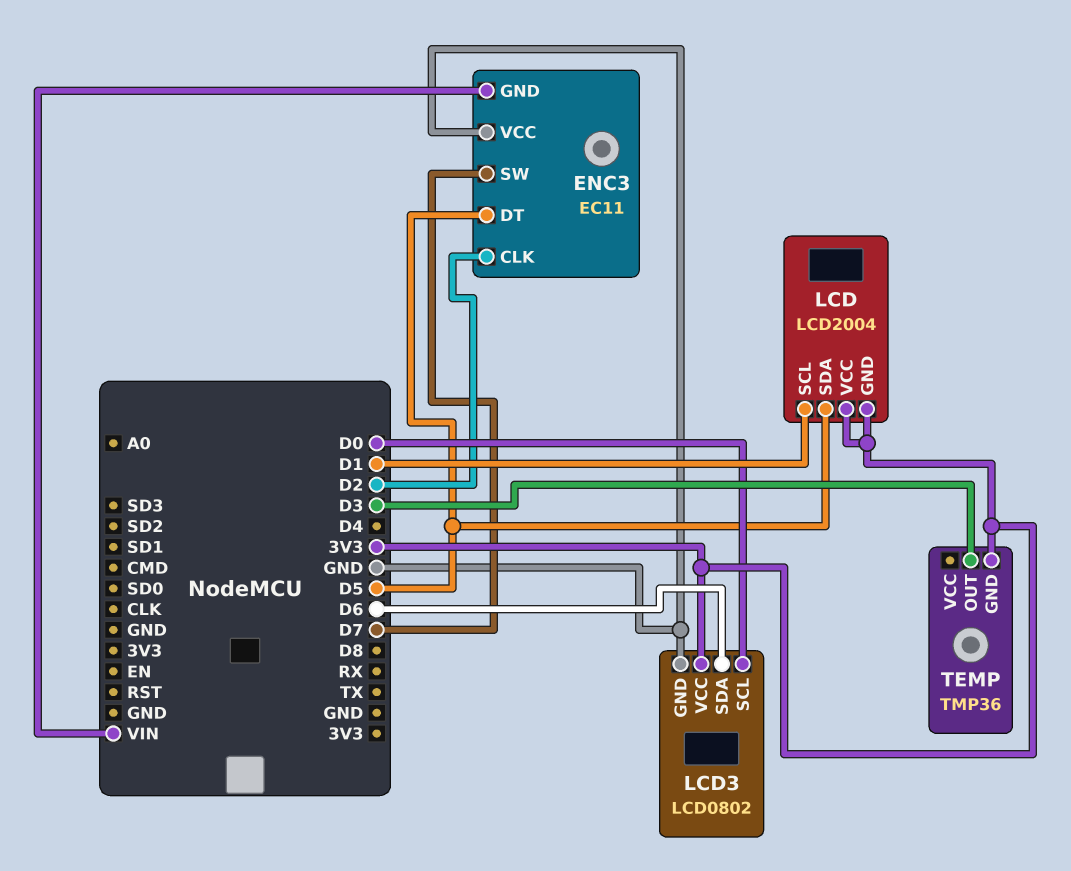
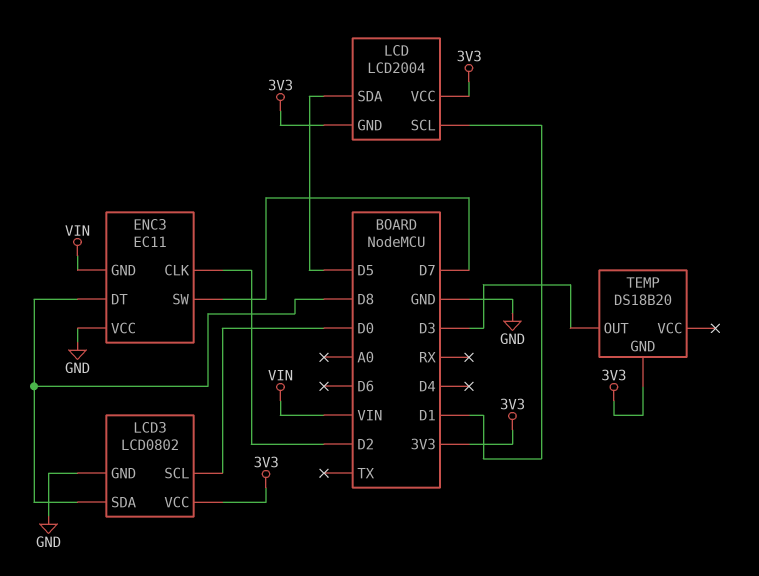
ENC3 pin DT: D5 -> D8
LCD3 pin SDA: D6 -> D8
TEMP: TMP36 -> DS18B20

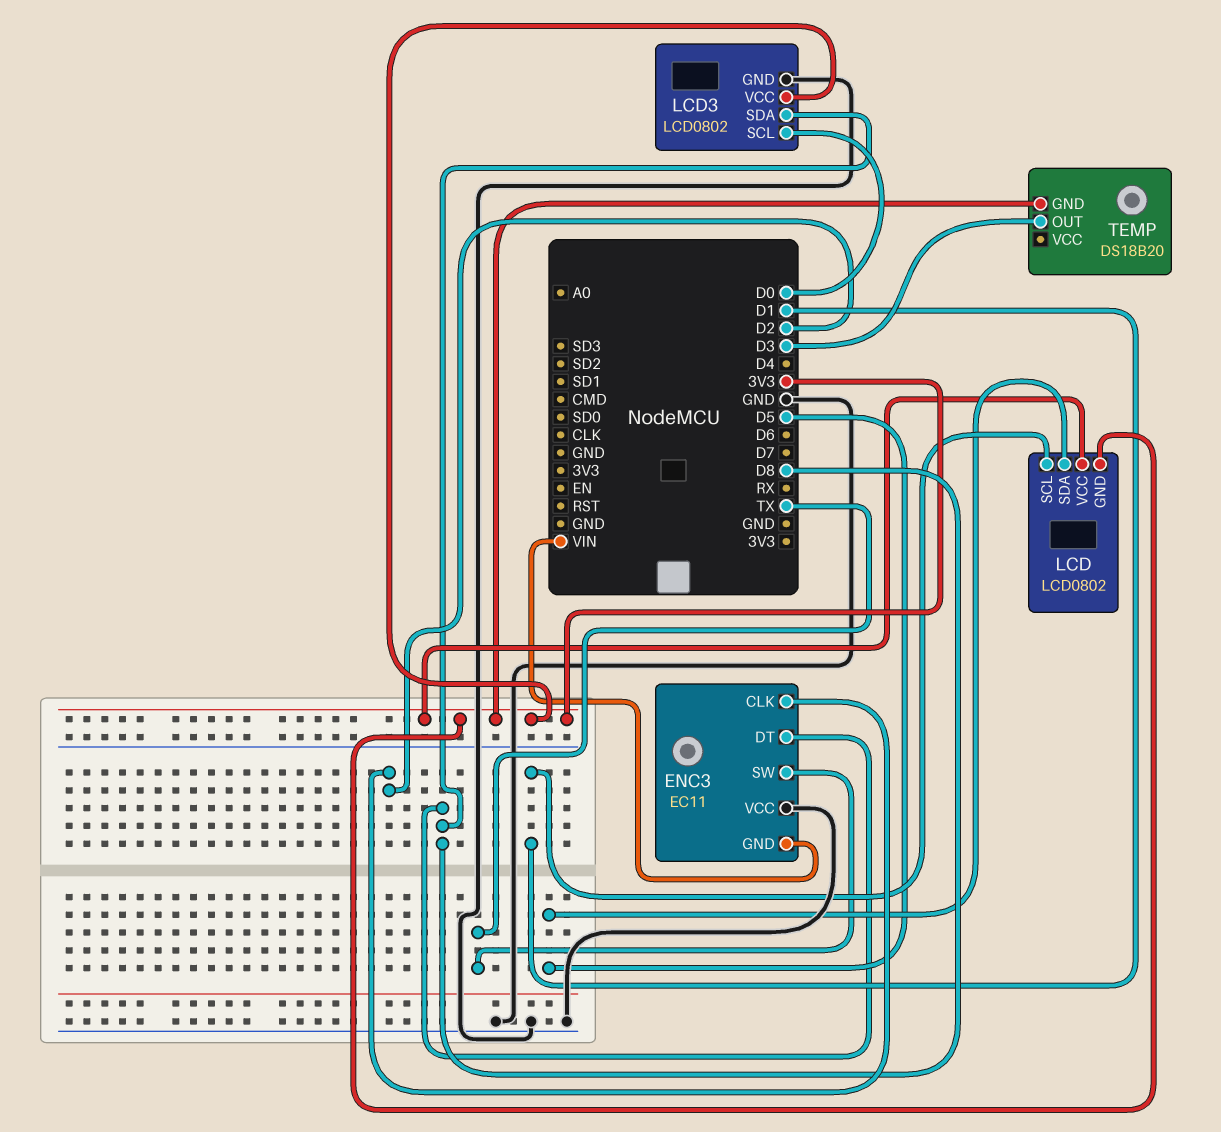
ENC3 pin SW: D7 -> TX
LCD: LCD2004 -> LCD0802

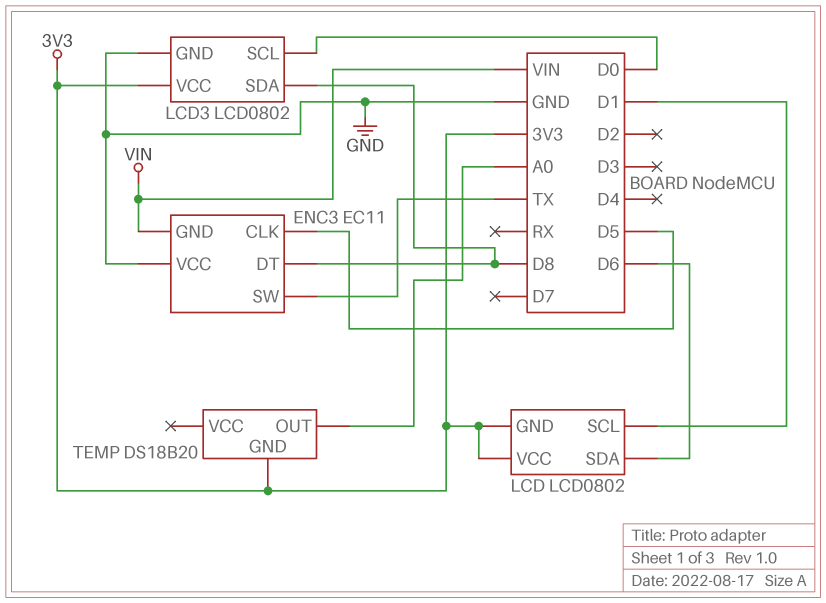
ENC3 pin CLK: D2 -> D5
LCD pin SDA: D5 -> D6
TEMP pin OUT: D3 -> A0

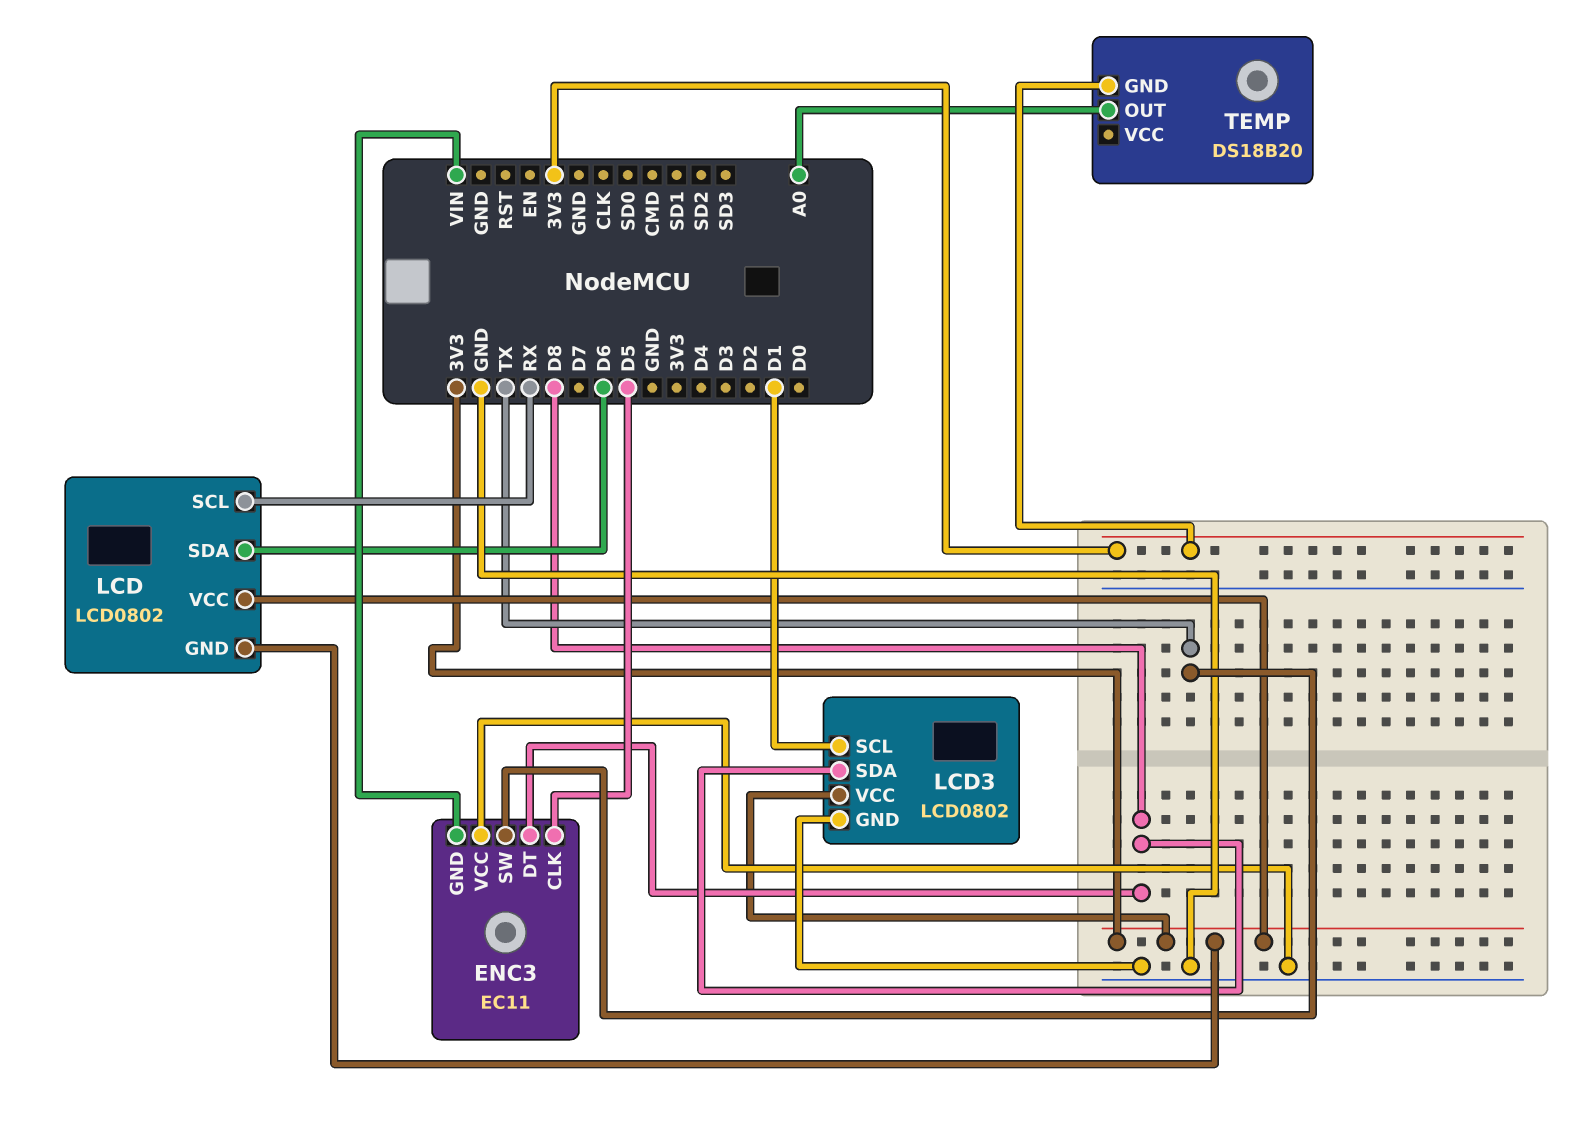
LCD pin SCL: D1 -> RX
LCD3 pin SCL: D0 -> D1

